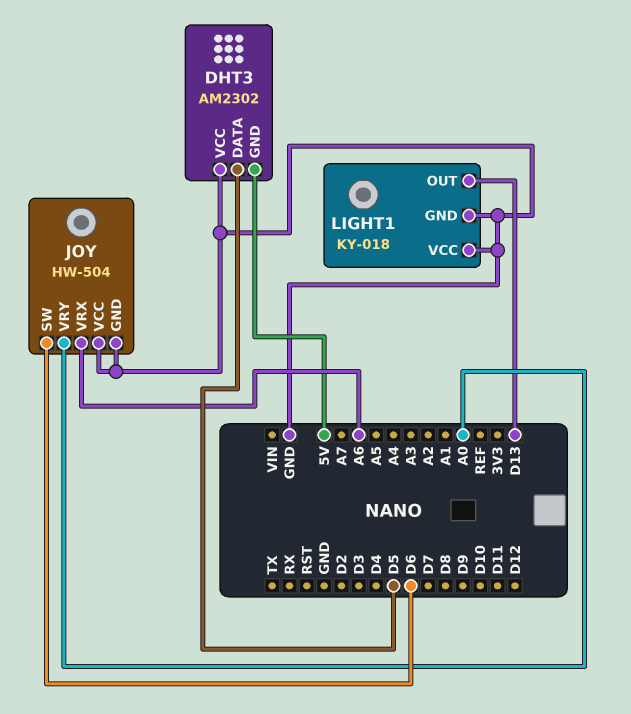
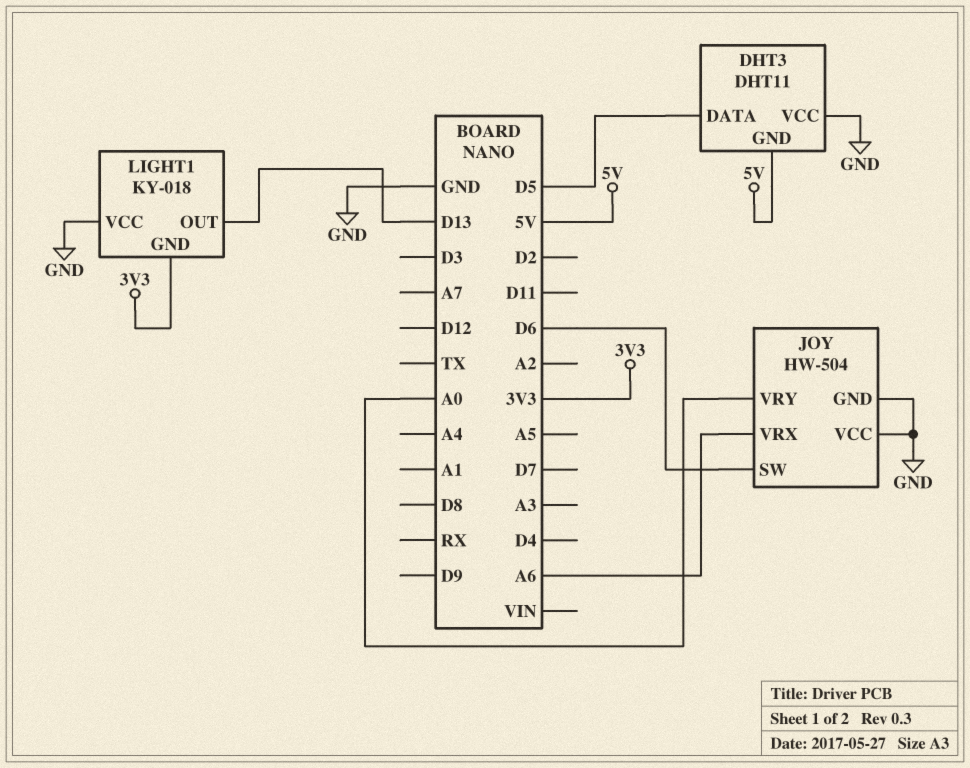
DHT3: AM2302 -> DHT11
LIGHT1 pin GND: GND -> 3V3

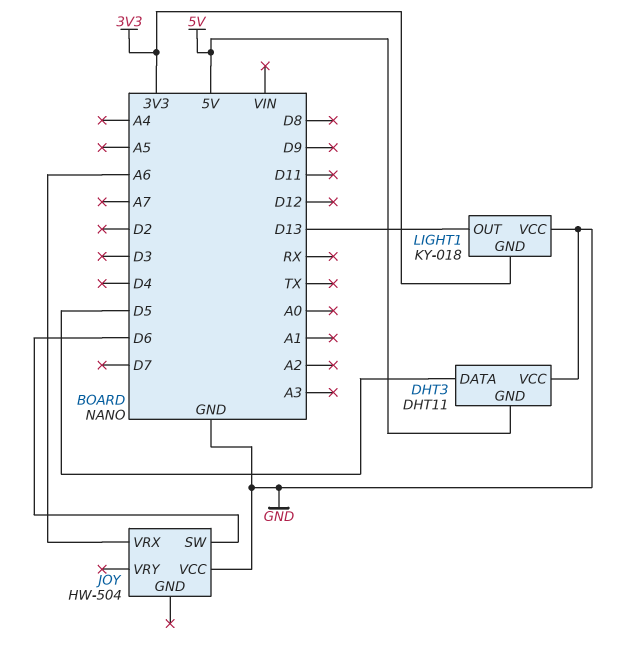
JOY pin GND: GND -> none
JOY pin VRY: A0 -> none

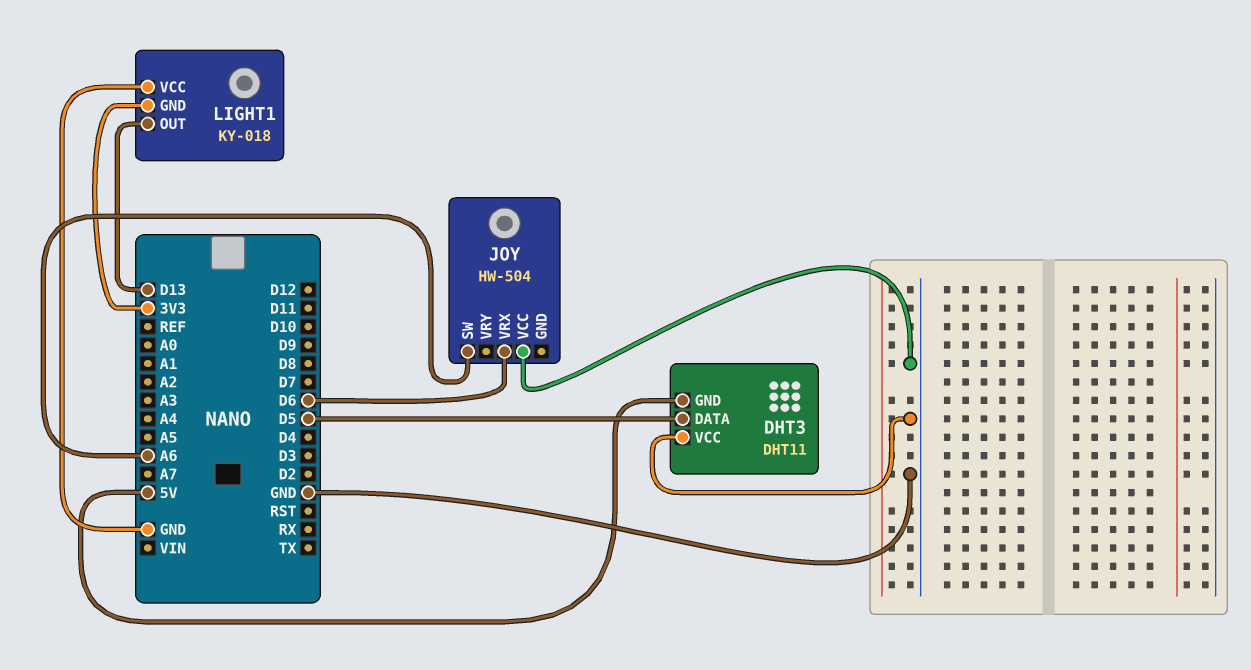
JOY pin SW: D6 -> A6
JOY pin VRX: A6 -> D6

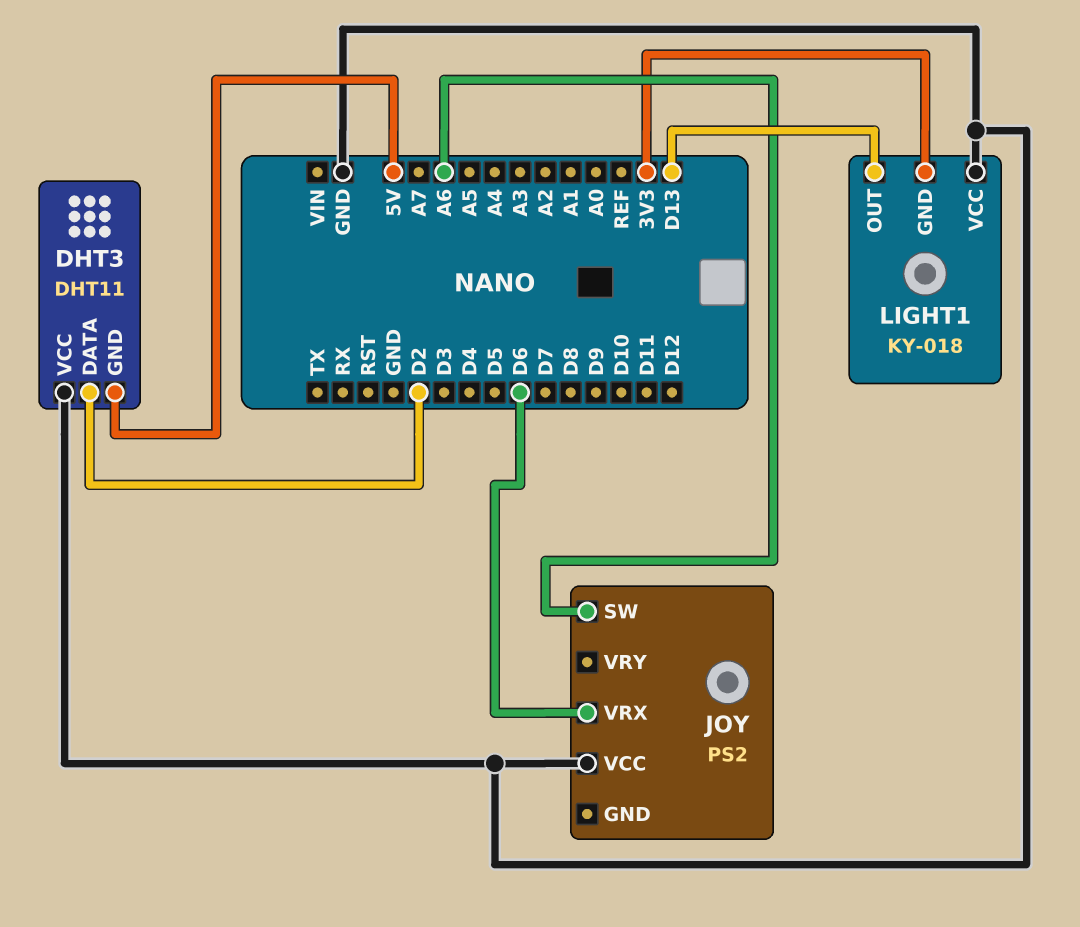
DHT3 pin DATA: D5 -> D2
JOY: HW-504 -> PS2

